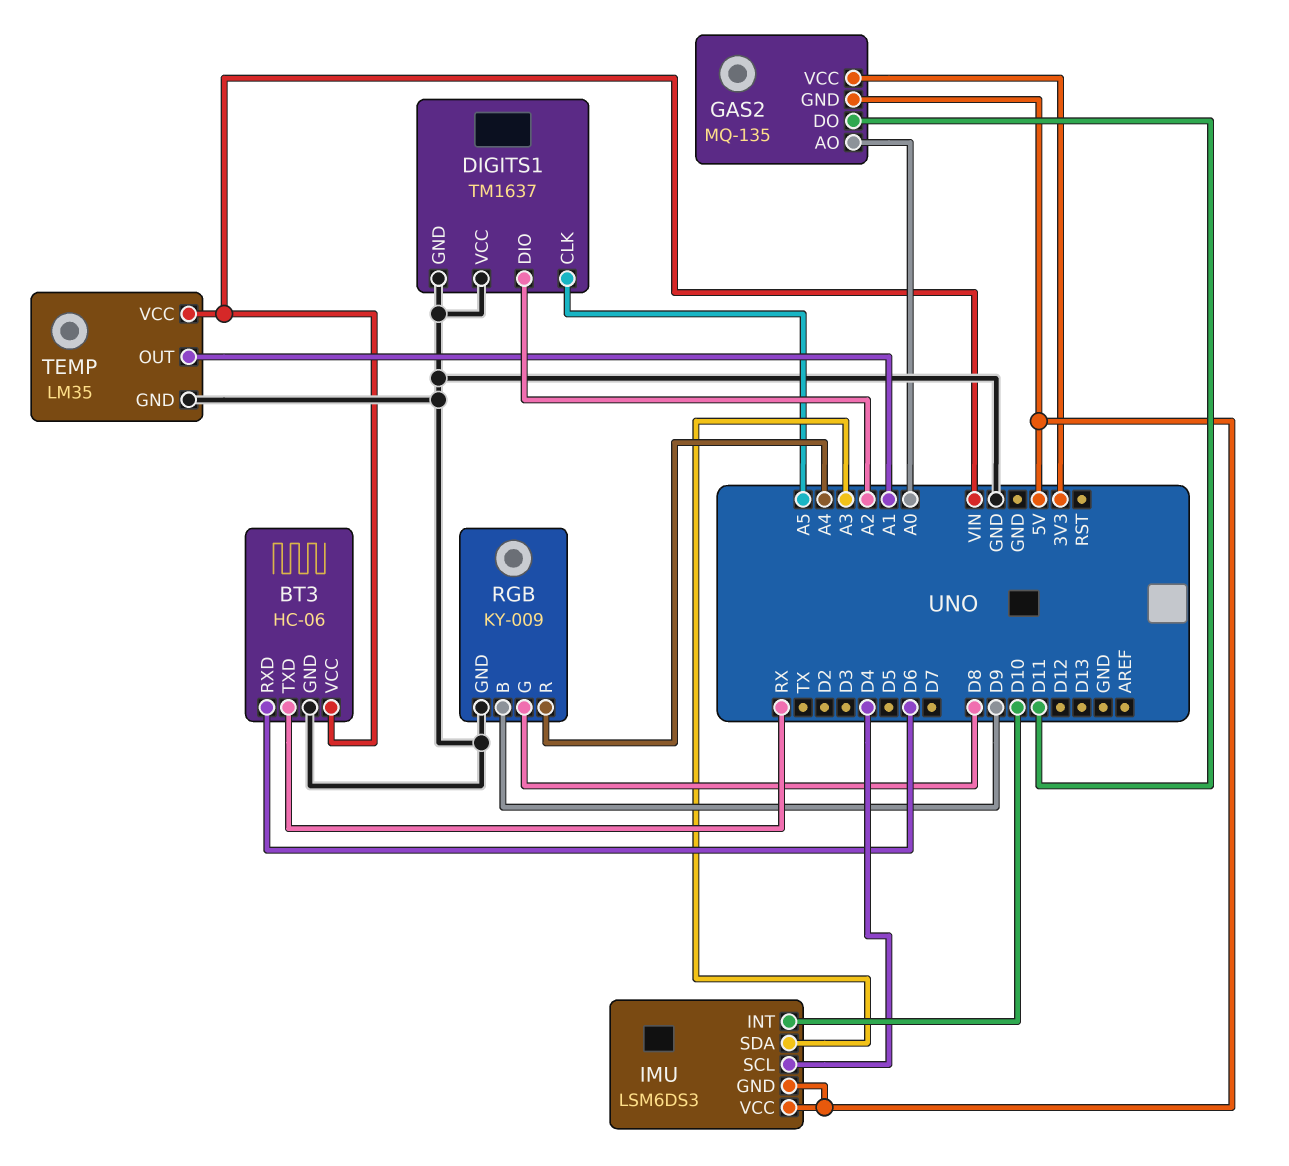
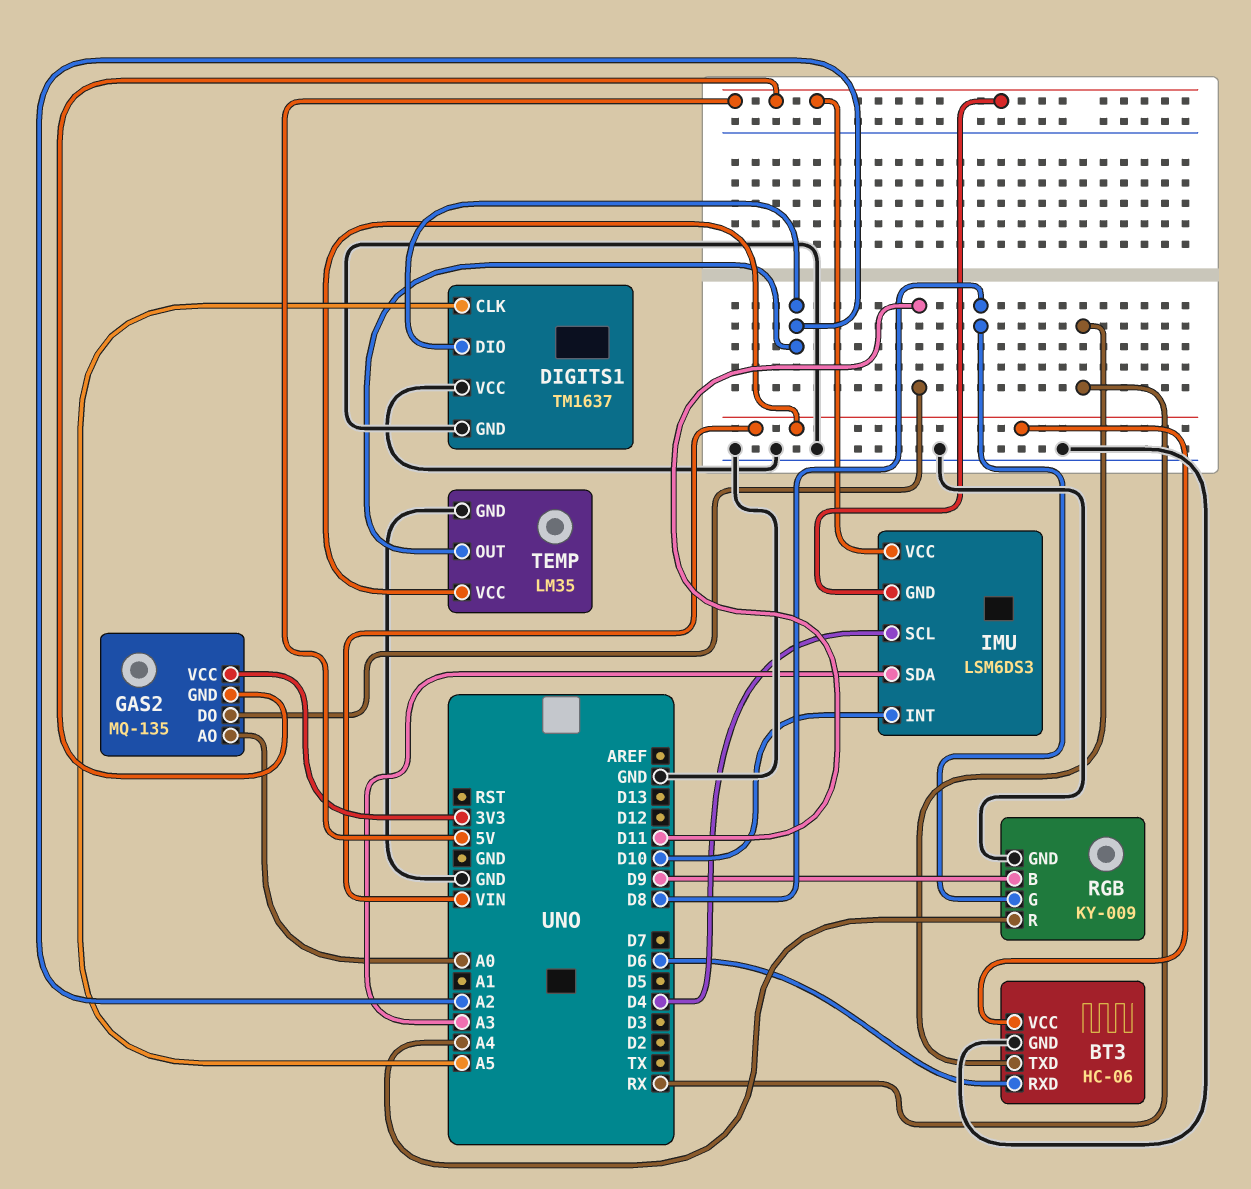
TEMP pin OUT: A1 -> A2

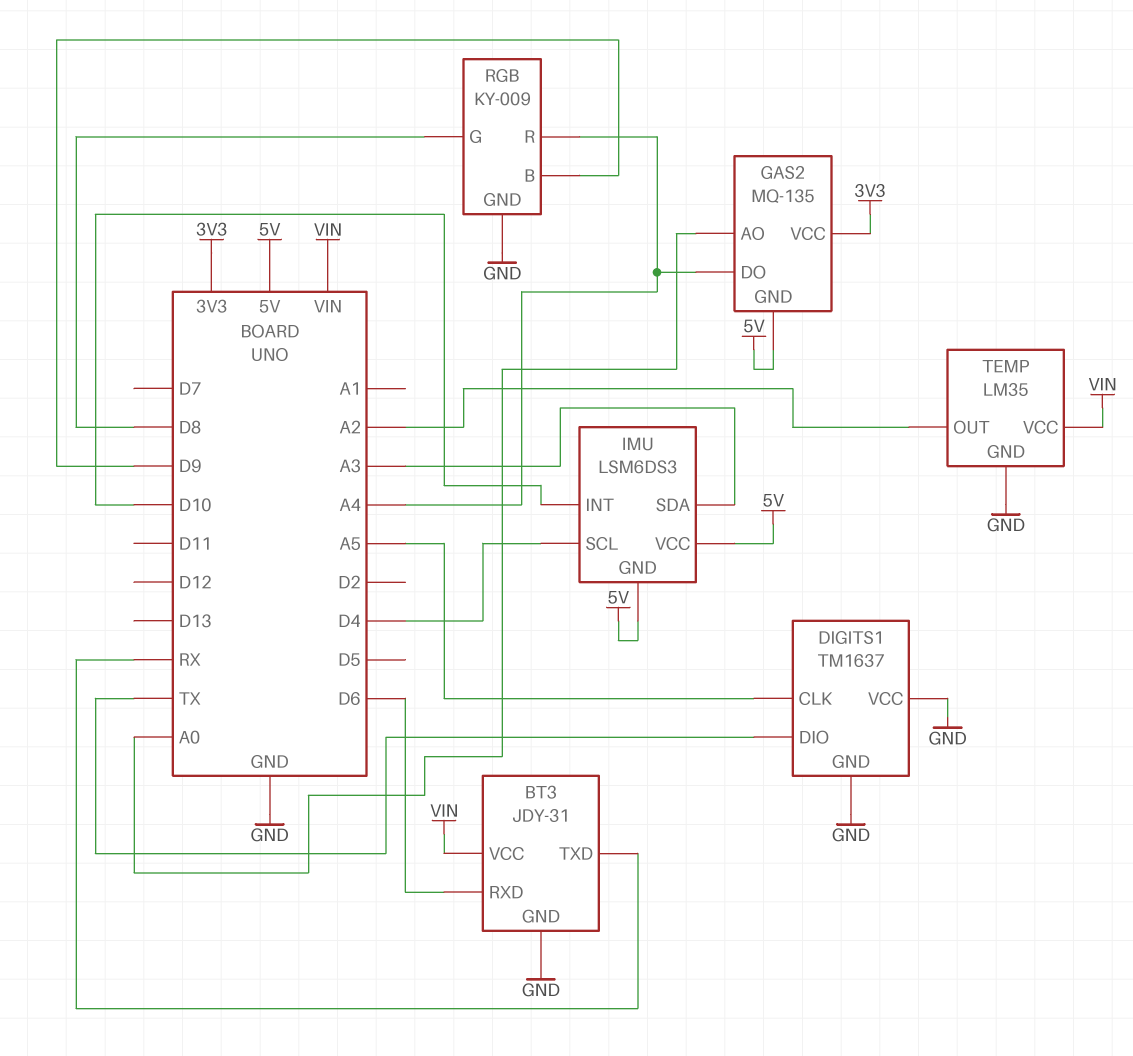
BT3: HC-06 -> JDY-31
DIGITS1 pin DIO: A2 -> TX
GAS2 pin DO: D11 -> A4

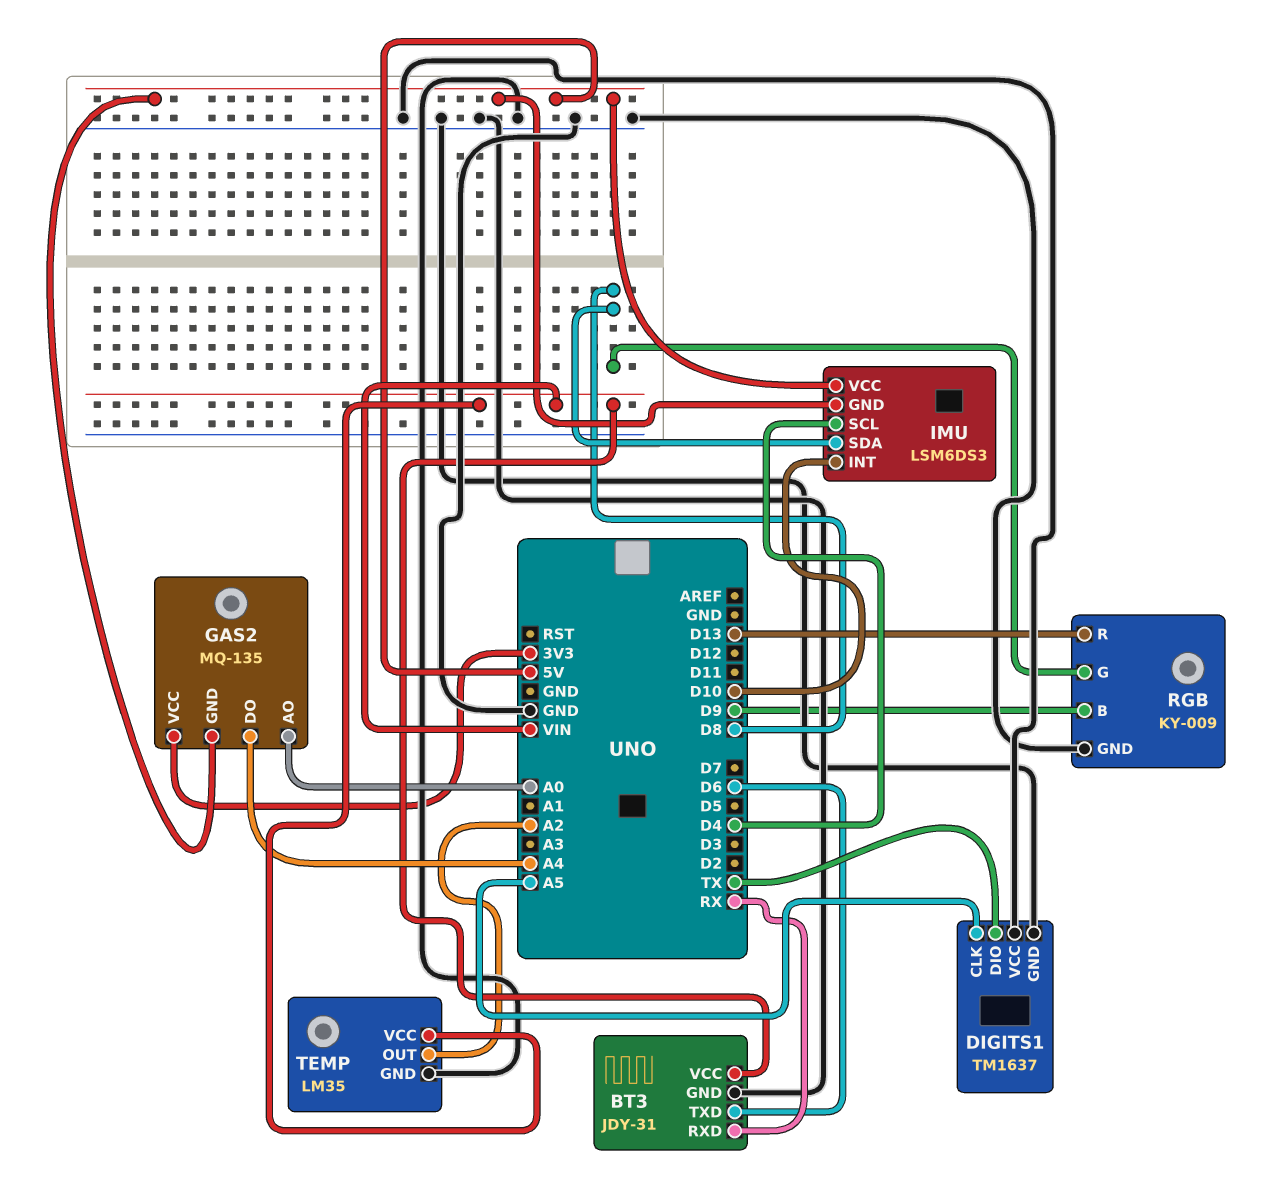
BT3 pin RXD: D6 -> RX
BT3 pin TXD: RX -> D6
IMU pin SDA: A3 -> D8
RGB pin R: A4 -> D13

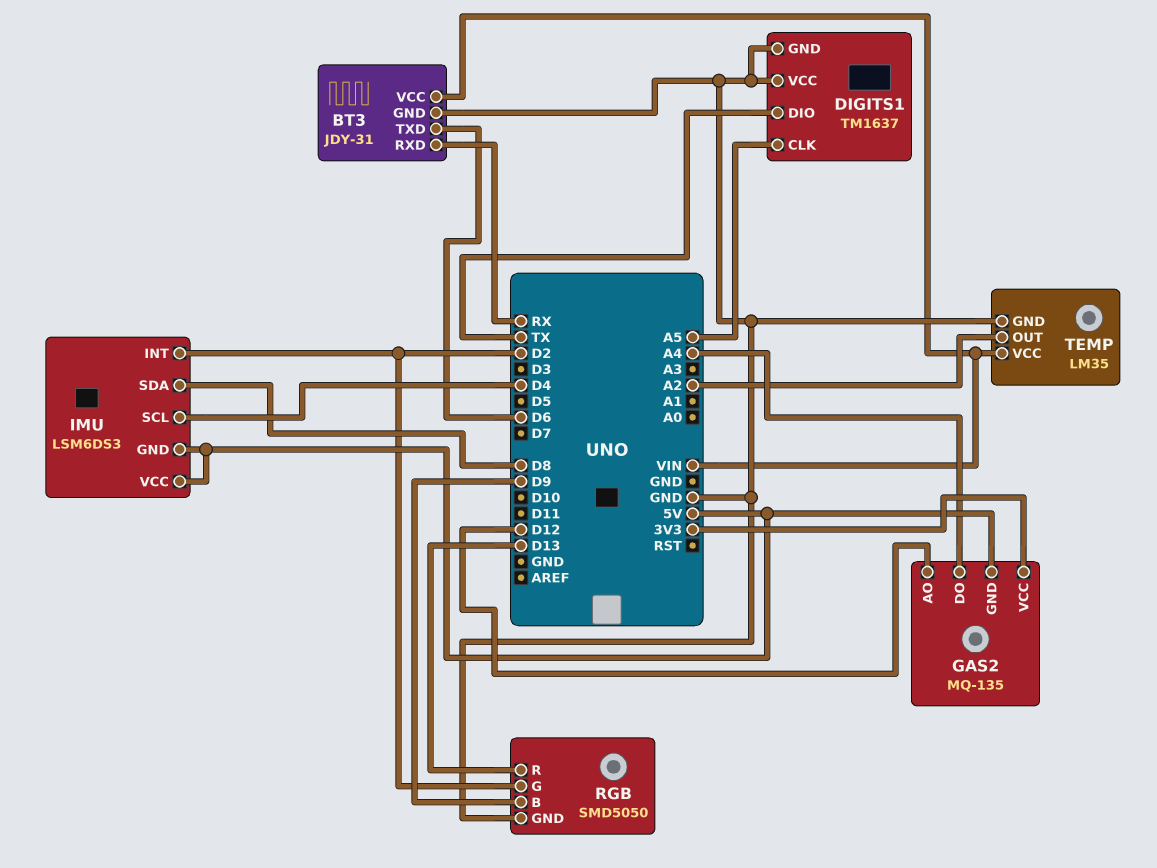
GAS2 pin AO: A0 -> D12
IMU pin INT: D10 -> D2
RGB: KY-009 -> SMD5050
RGB pin G: D8 -> D2

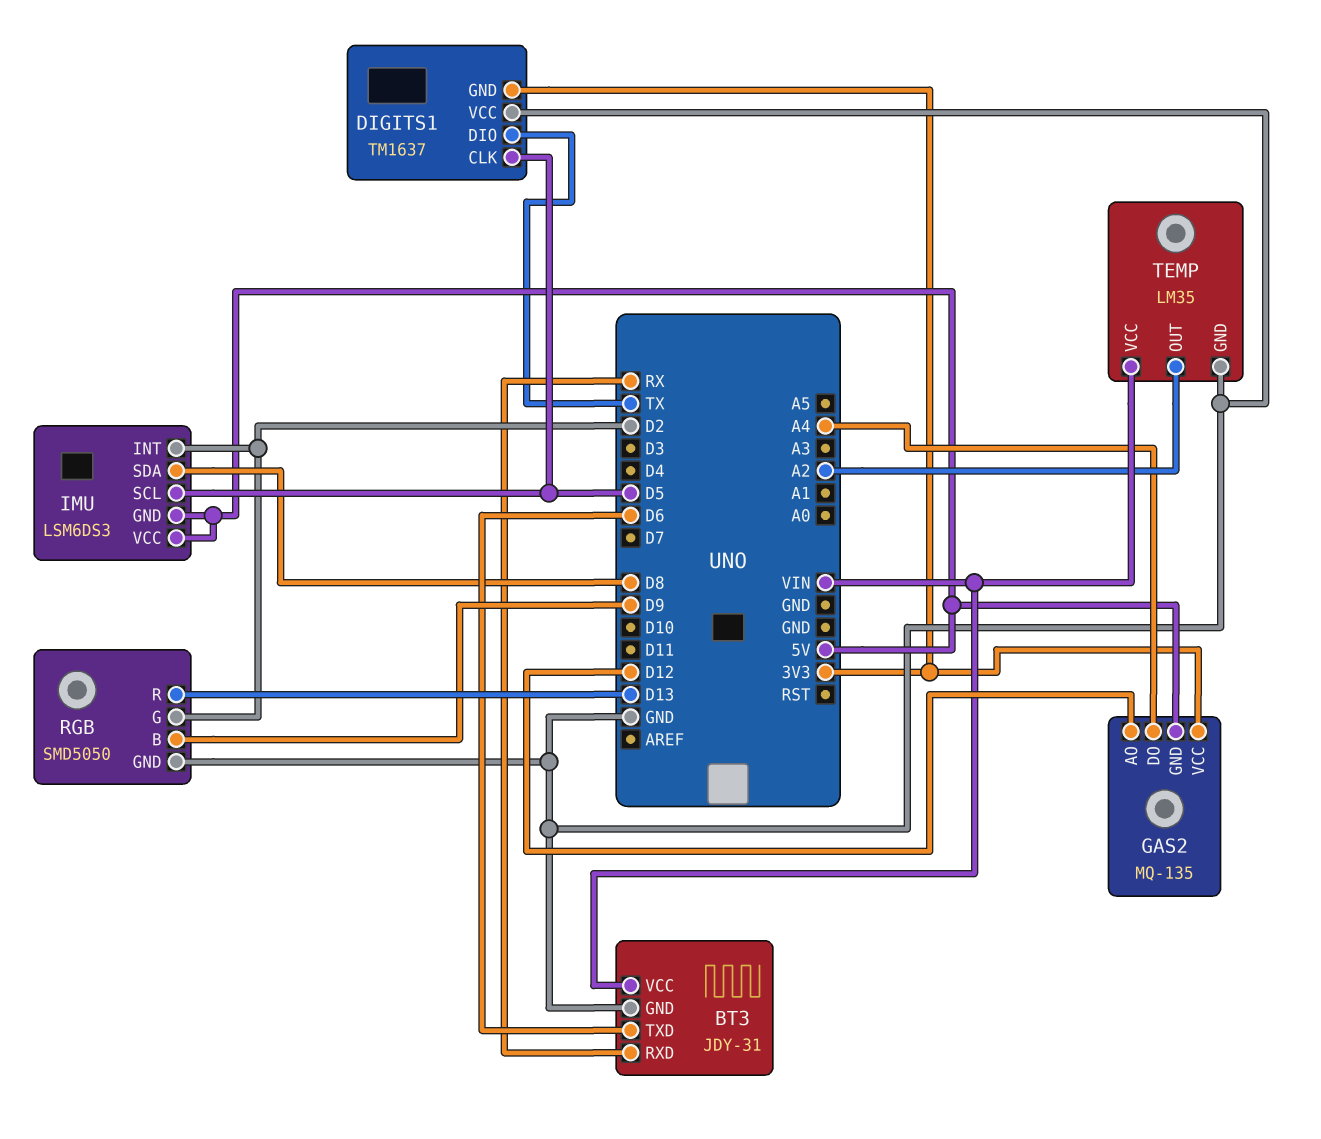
DIGITS1 pin CLK: A5 -> D5
DIGITS1 pin GND: GND -> 3V3
IMU pin SCL: D4 -> D5

